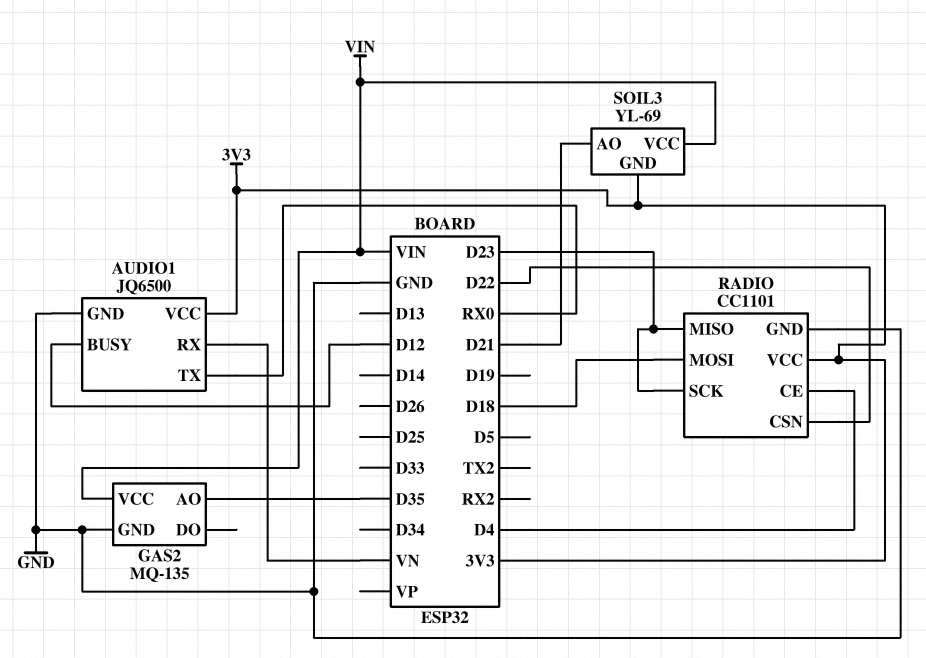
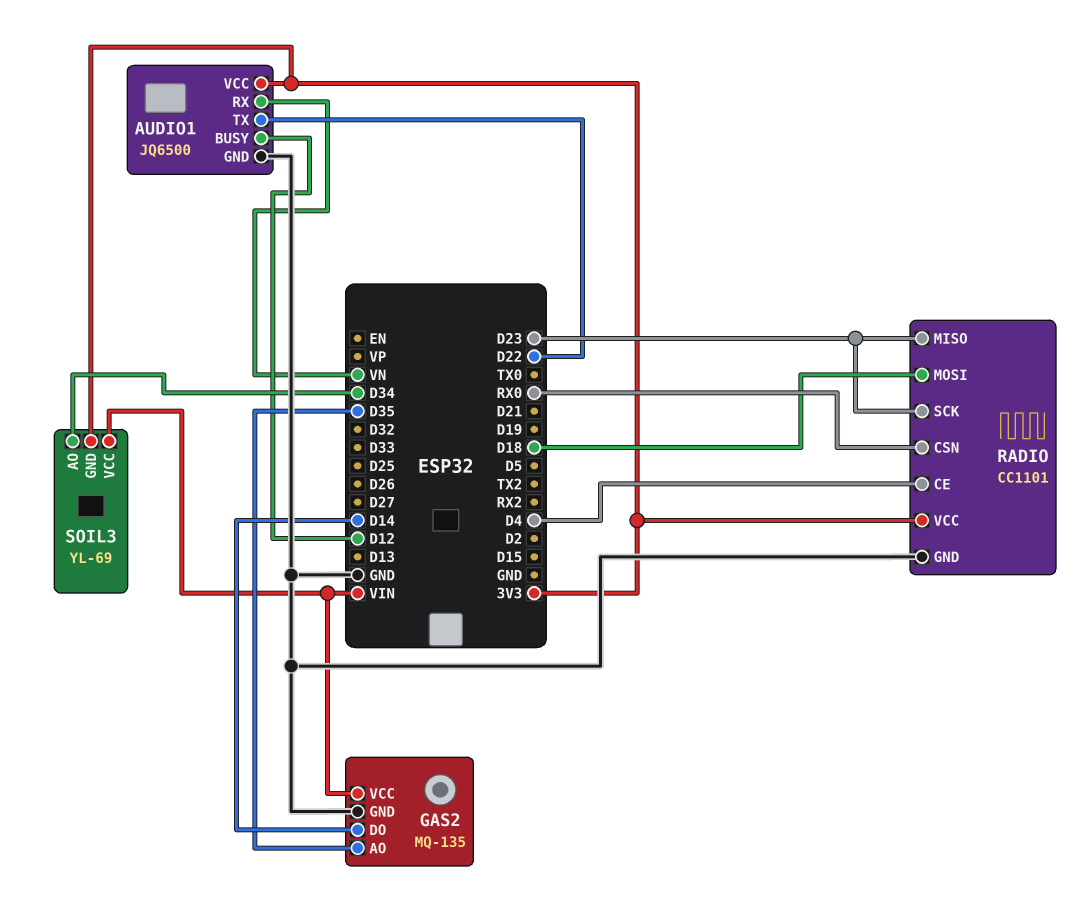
AUDIO1 pin TX: RX0 -> D22
GAS2 pin DO: none -> D14
RADIO pin CSN: D22 -> RX0
SOIL3 pin AO: D21 -> D34

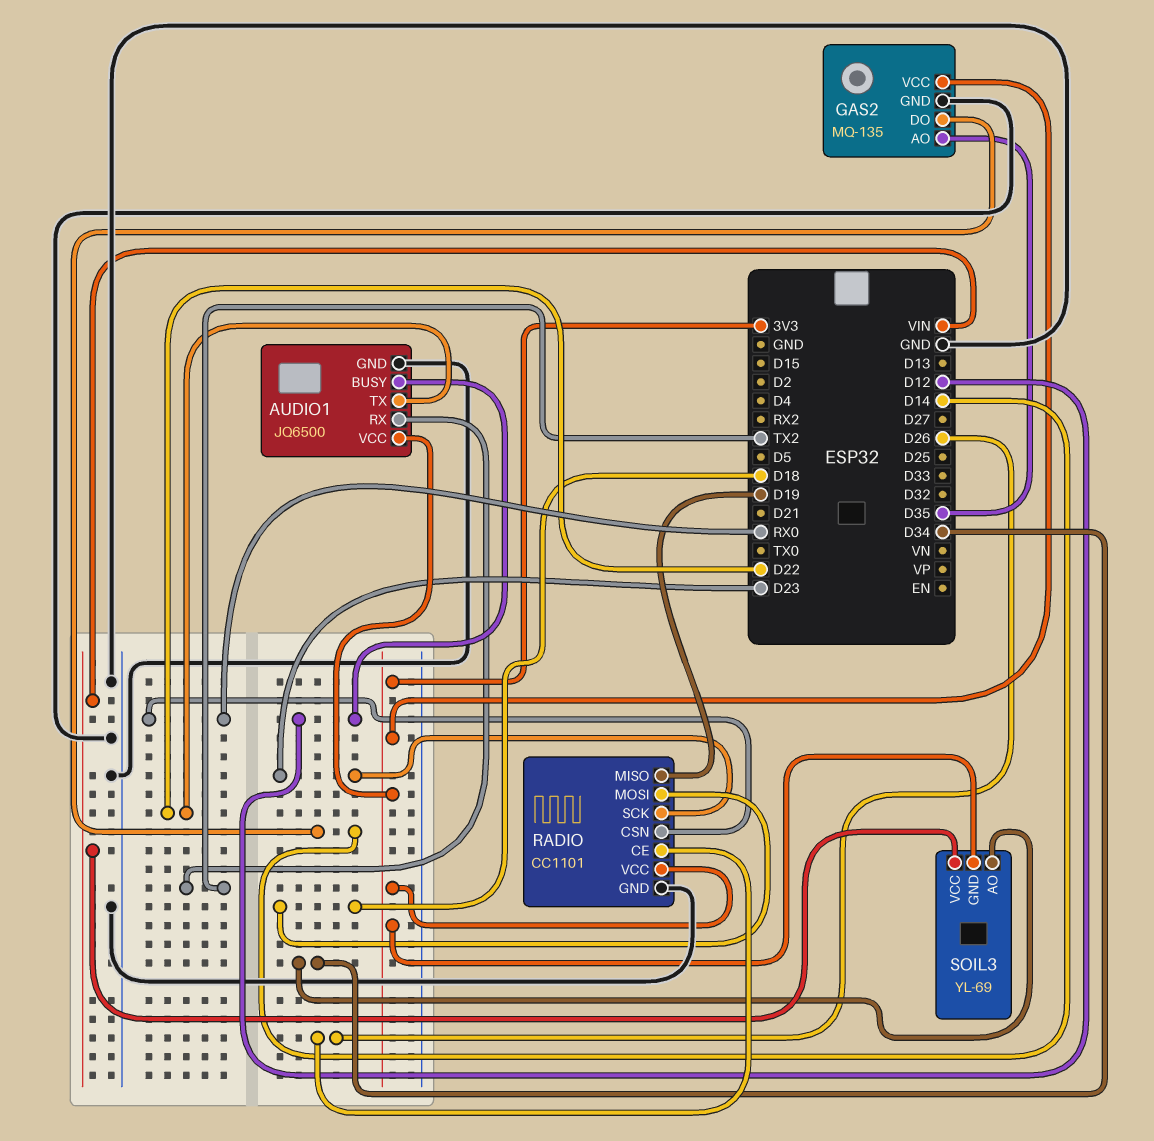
AUDIO1 pin RX: VN -> TX2
GAS2 pin VCC: VIN -> 3V3
RADIO pin CE: D4 -> D26
RADIO pin MISO: D23 -> D19

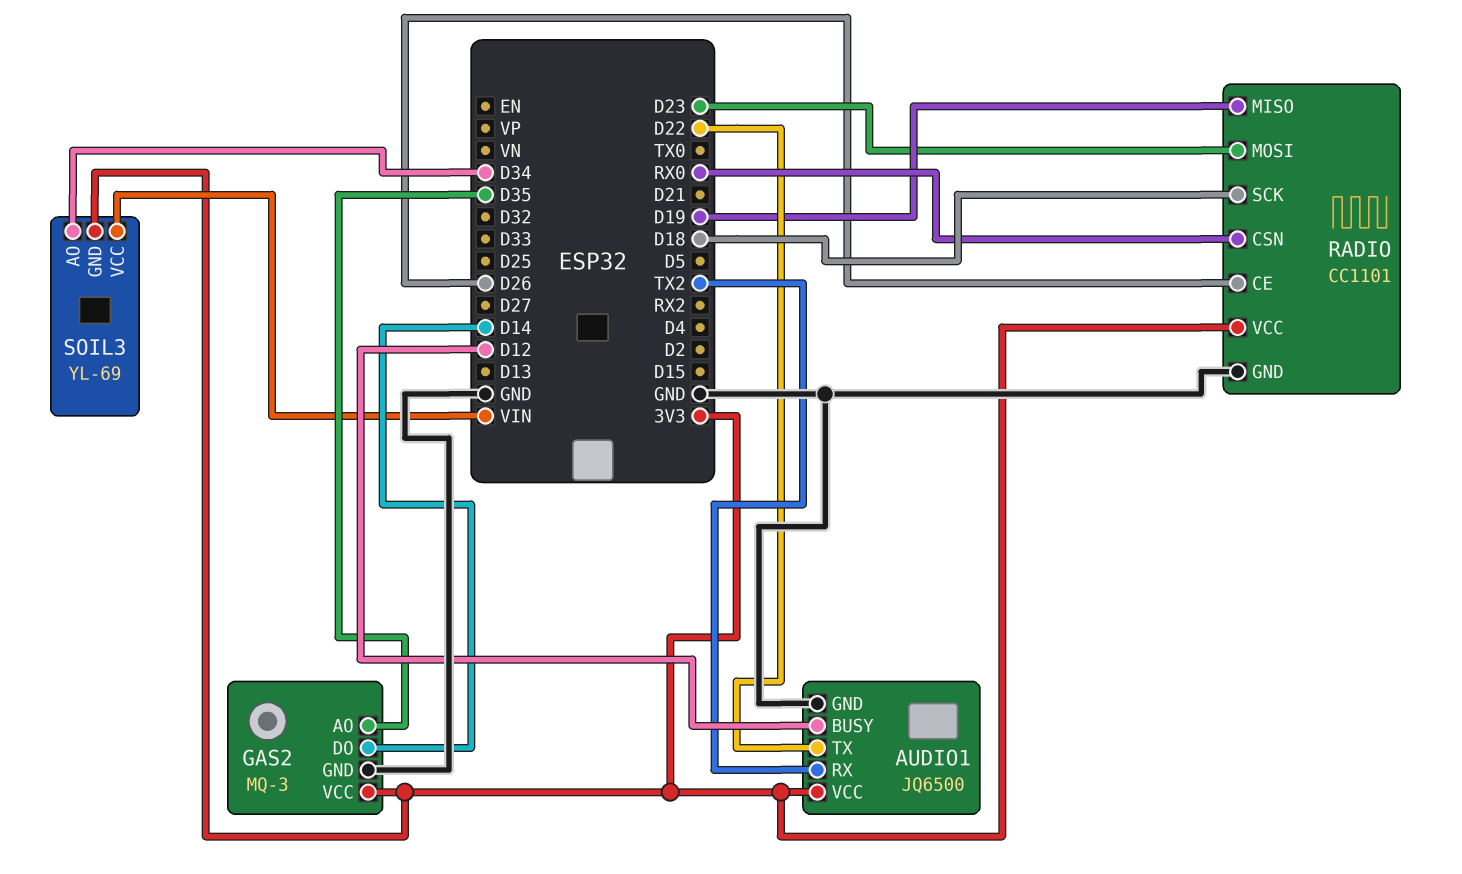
GAS2: MQ-135 -> MQ-3
RADIO pin MOSI: D18 -> D23
RADIO pin SCK: D23 -> D18

